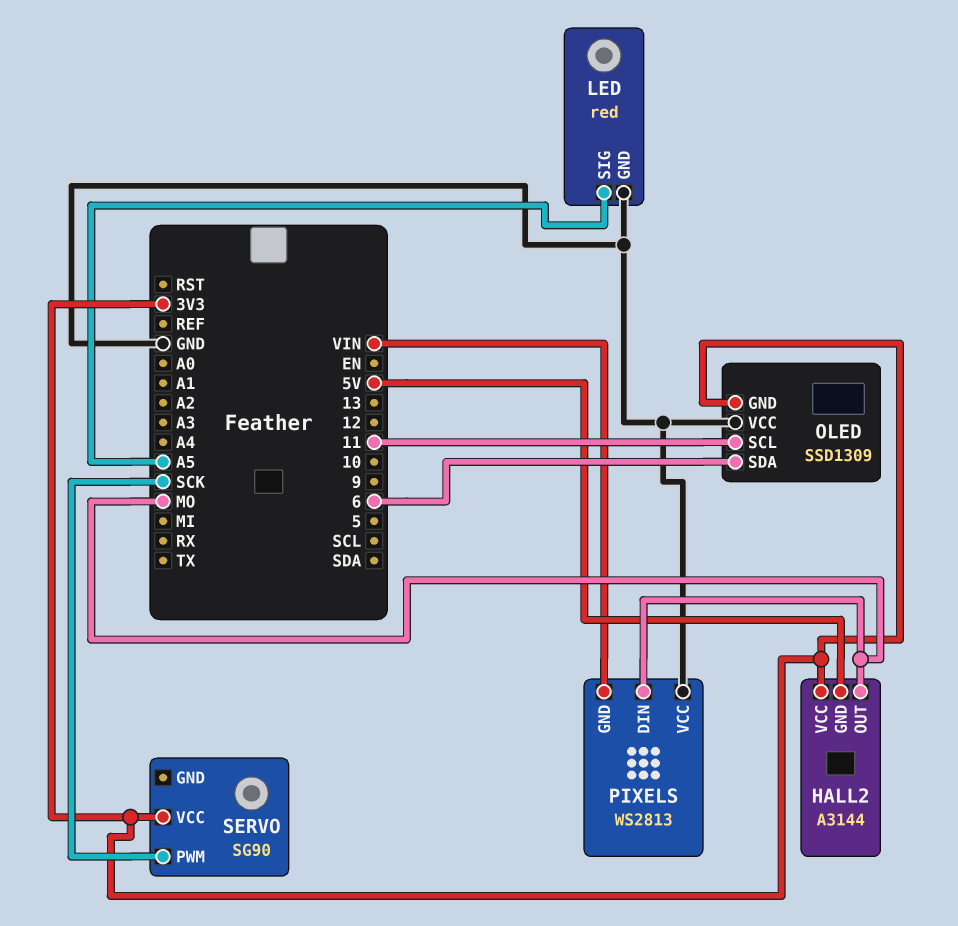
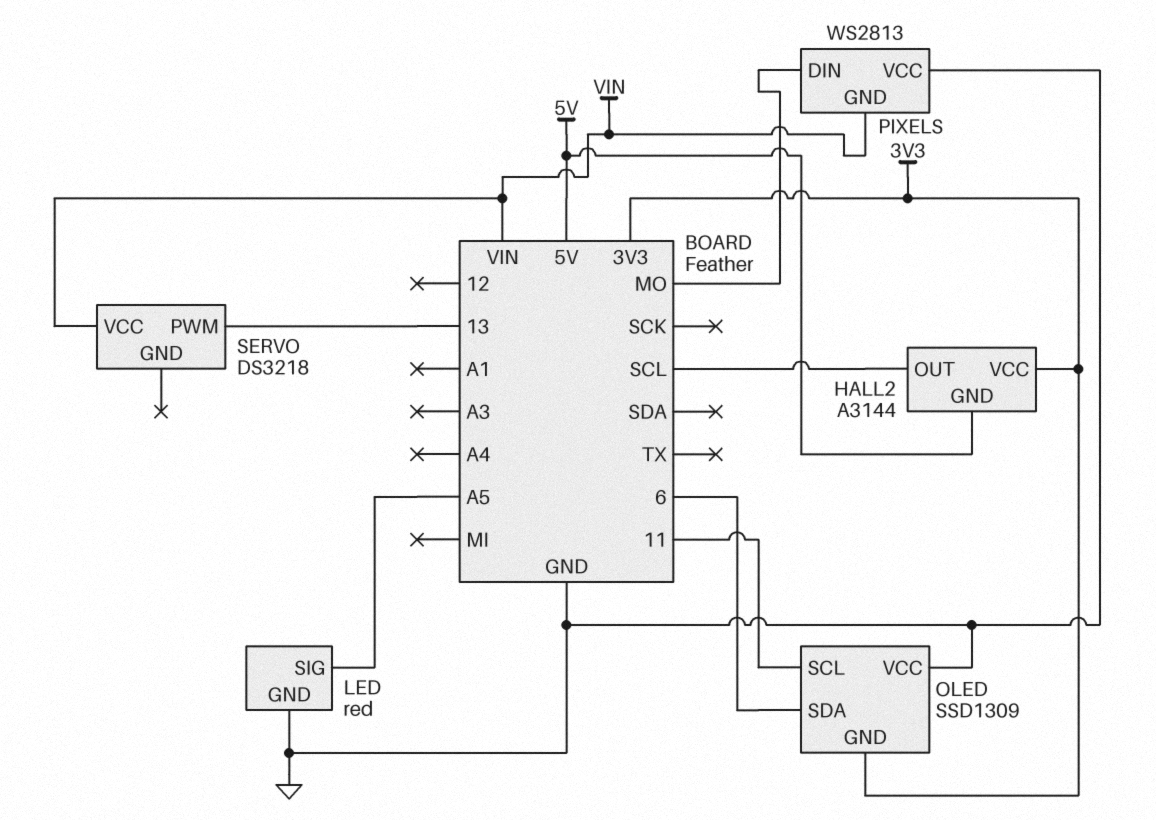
HALL2 pin OUT: MO -> SCL
SERVO: SG90 -> DS3218
SERVO pin PWM: SCK -> 13
SERVO pin VCC: 3V3 -> VIN

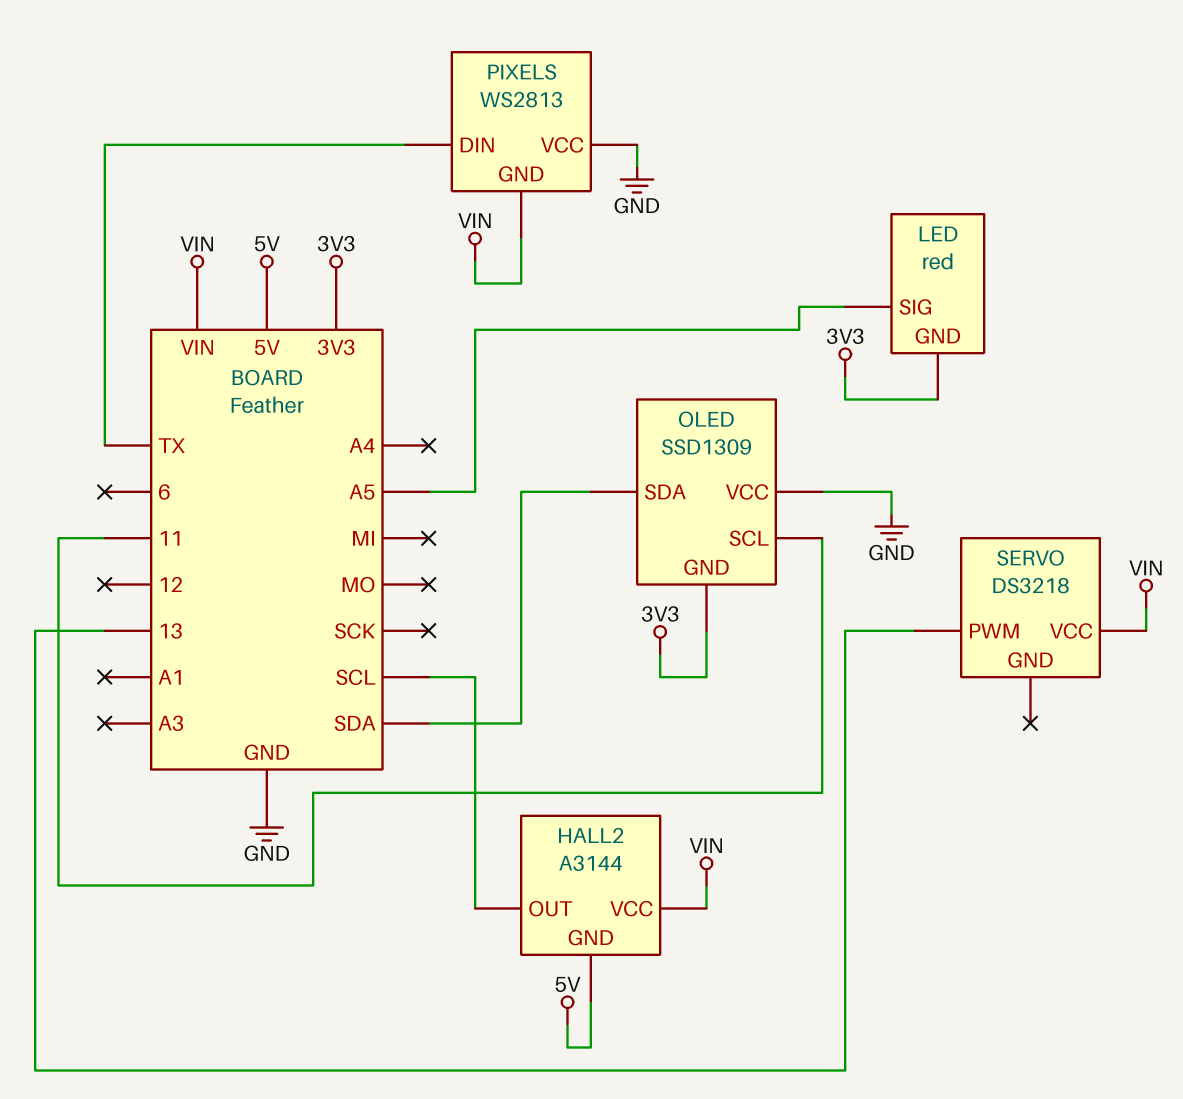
HALL2 pin VCC: 3V3 -> VIN
LED pin GND: GND -> 3V3
OLED pin SDA: 6 -> SDA
PIXELS pin DIN: MO -> TX

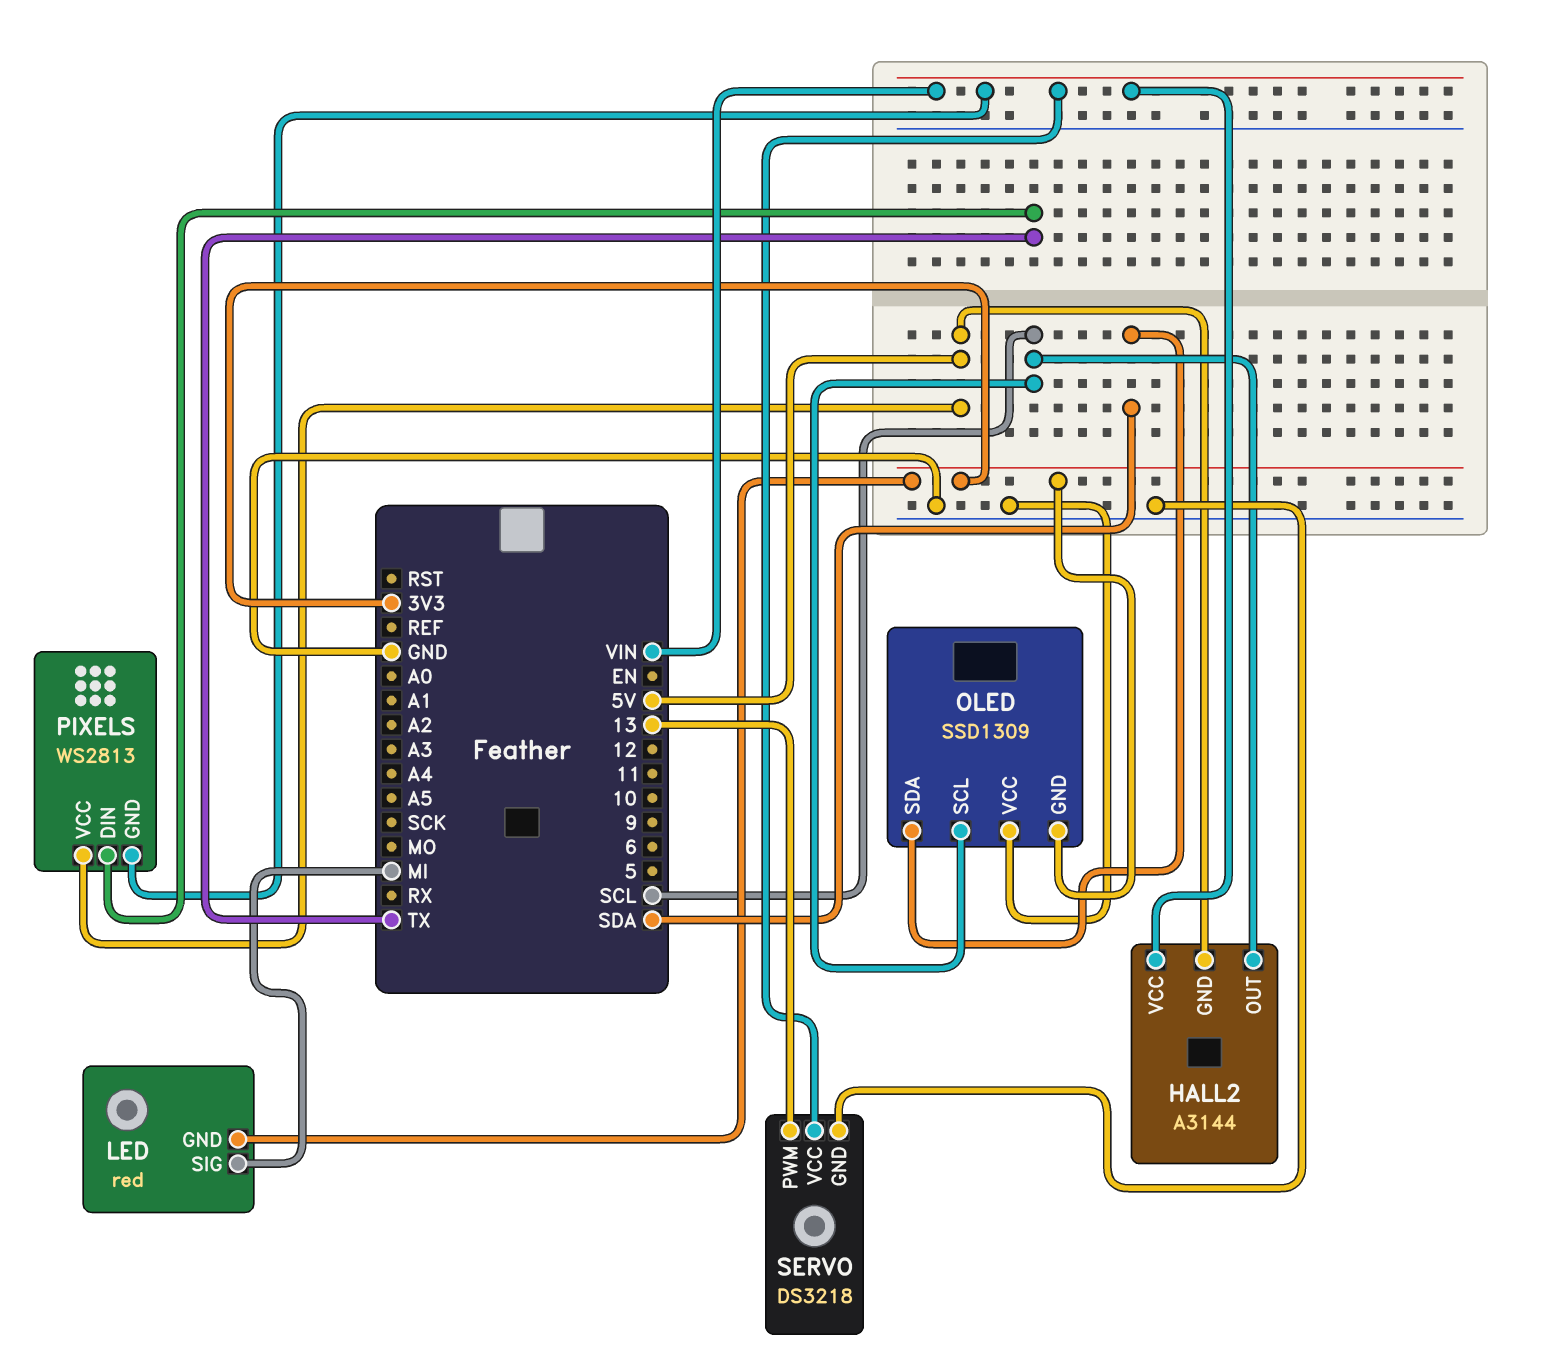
LED pin SIG: A5 -> MI
OLED pin SCL: 11 -> SCL
PIXELS pin VCC: GND -> 5V
SERVO pin GND: none -> GND

